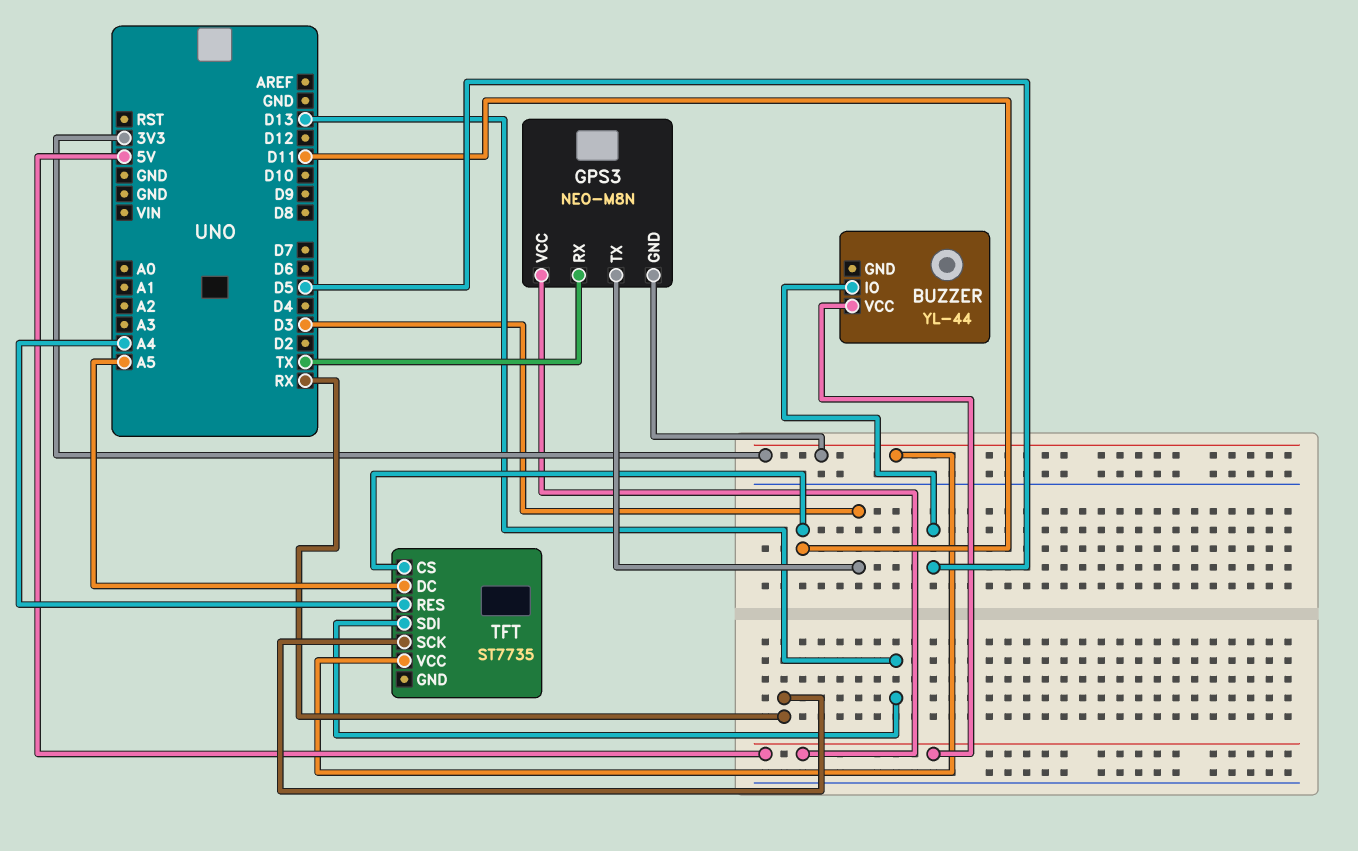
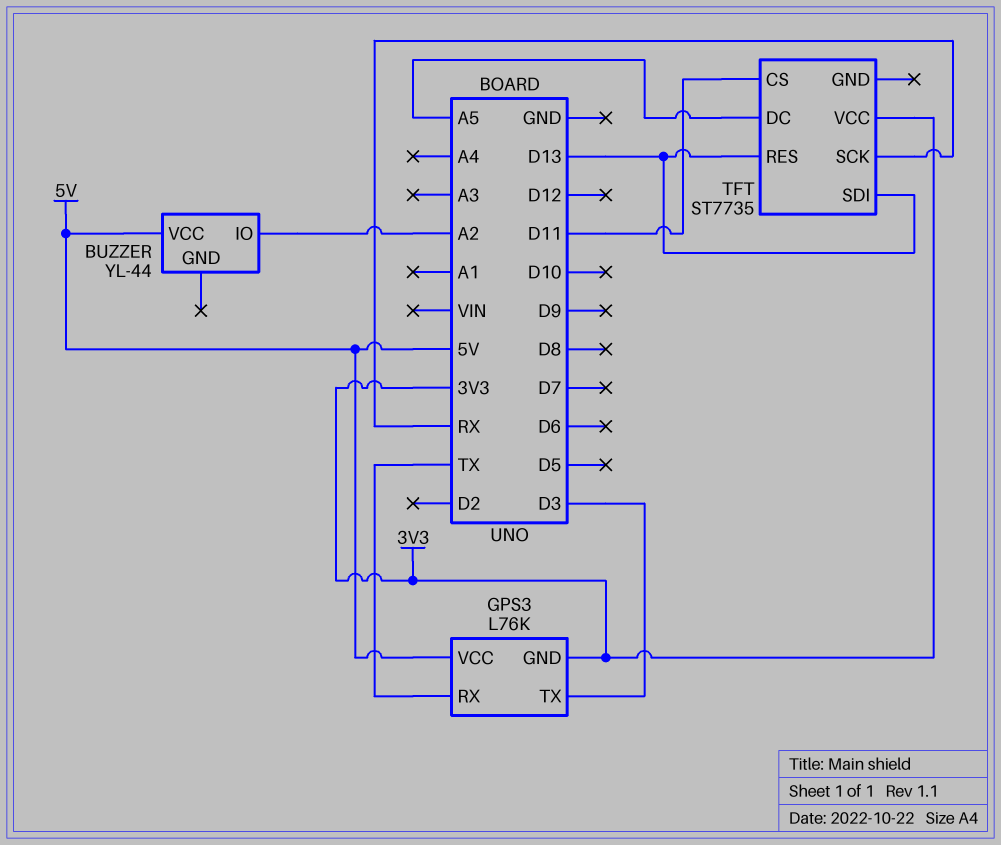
BUZZER pin IO: D5 -> A2
GPS3: NEO-M8N -> L76K
TFT pin RES: A4 -> D13

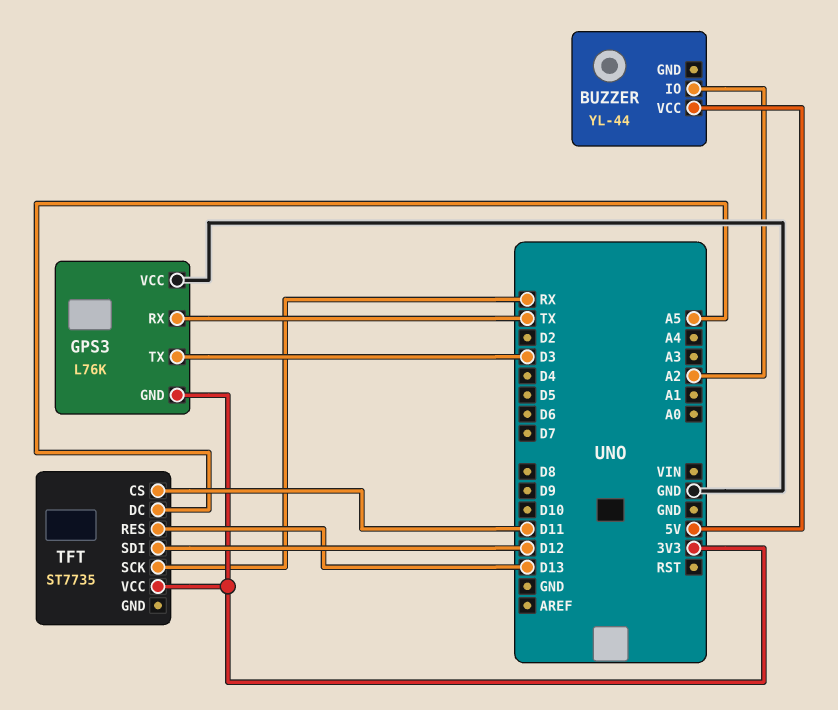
GPS3 pin VCC: 5V -> GND
TFT pin SDI: D13 -> D12

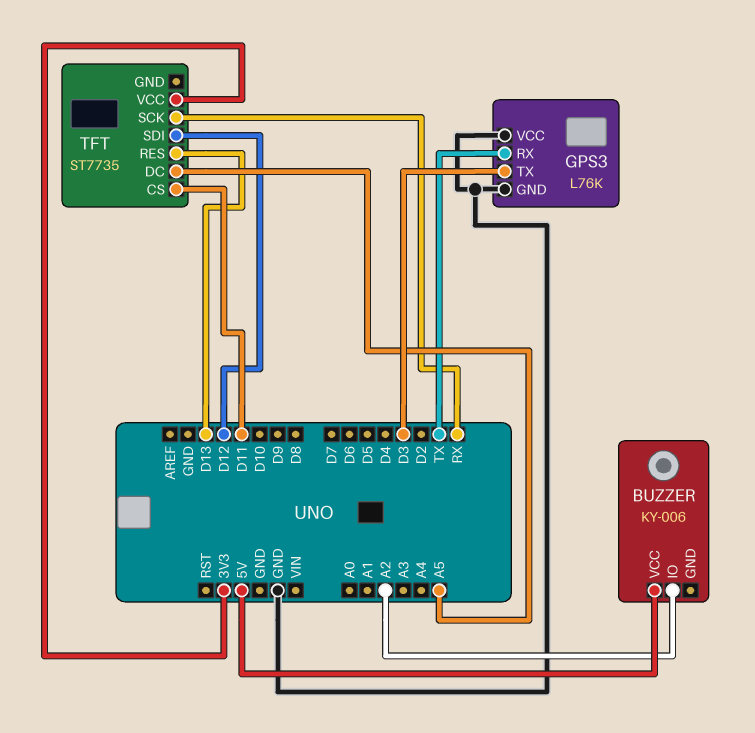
BUZZER: YL-44 -> KY-006
GPS3 pin GND: 3V3 -> GND

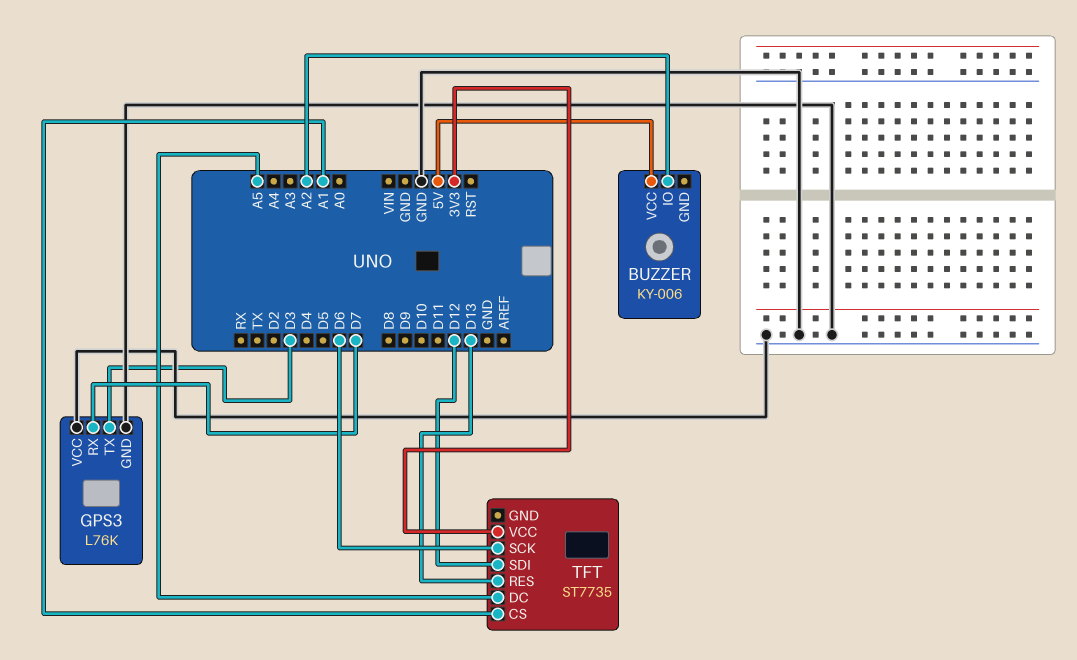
GPS3 pin RX: TX -> D7
TFT pin CS: D11 -> A1
TFT pin SCK: RX -> D6

